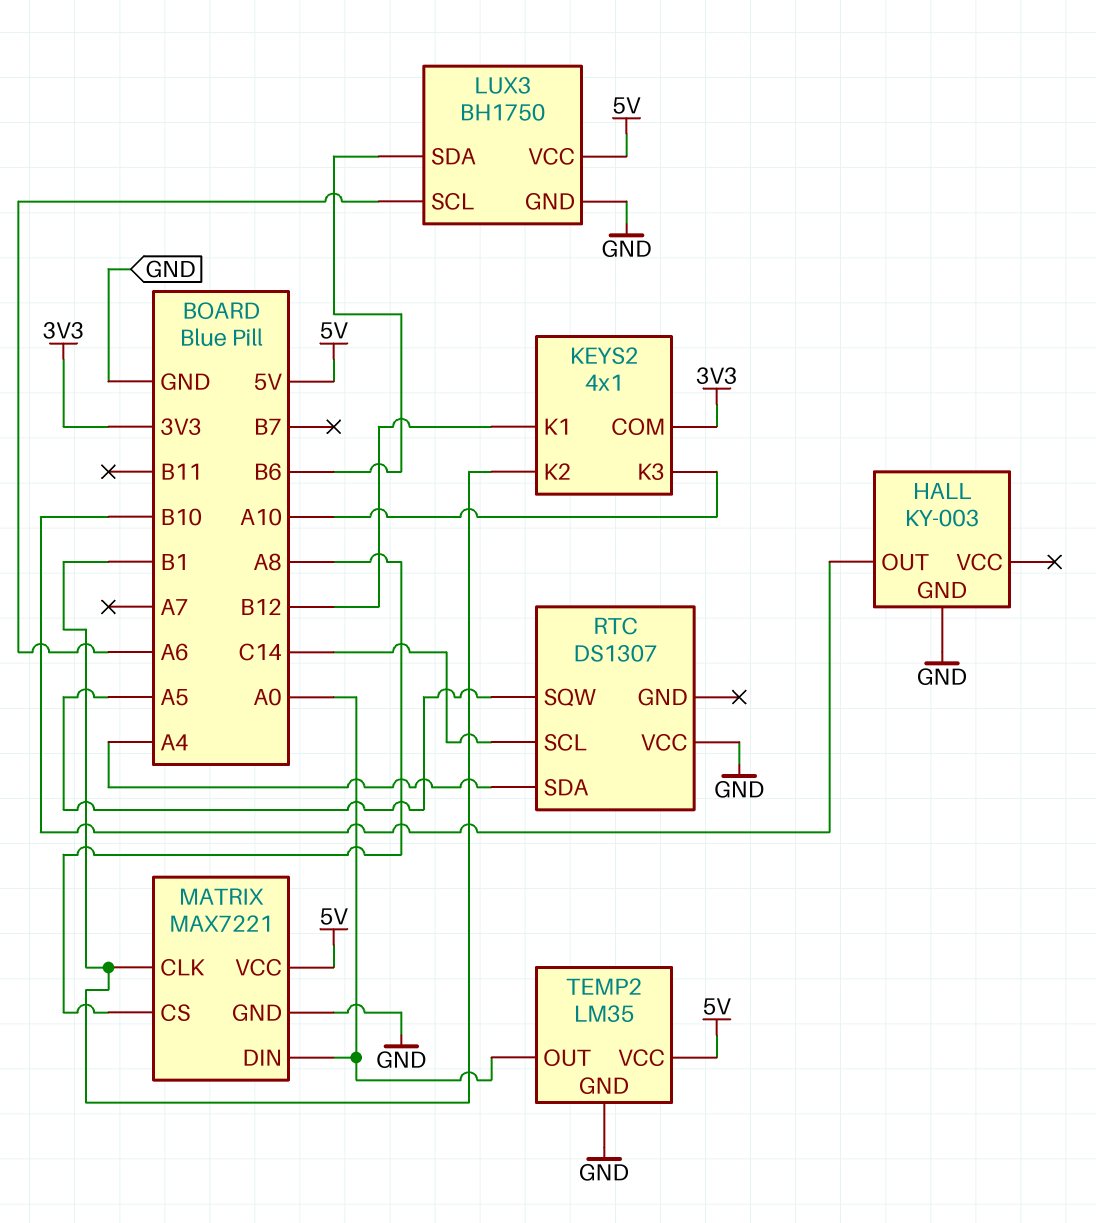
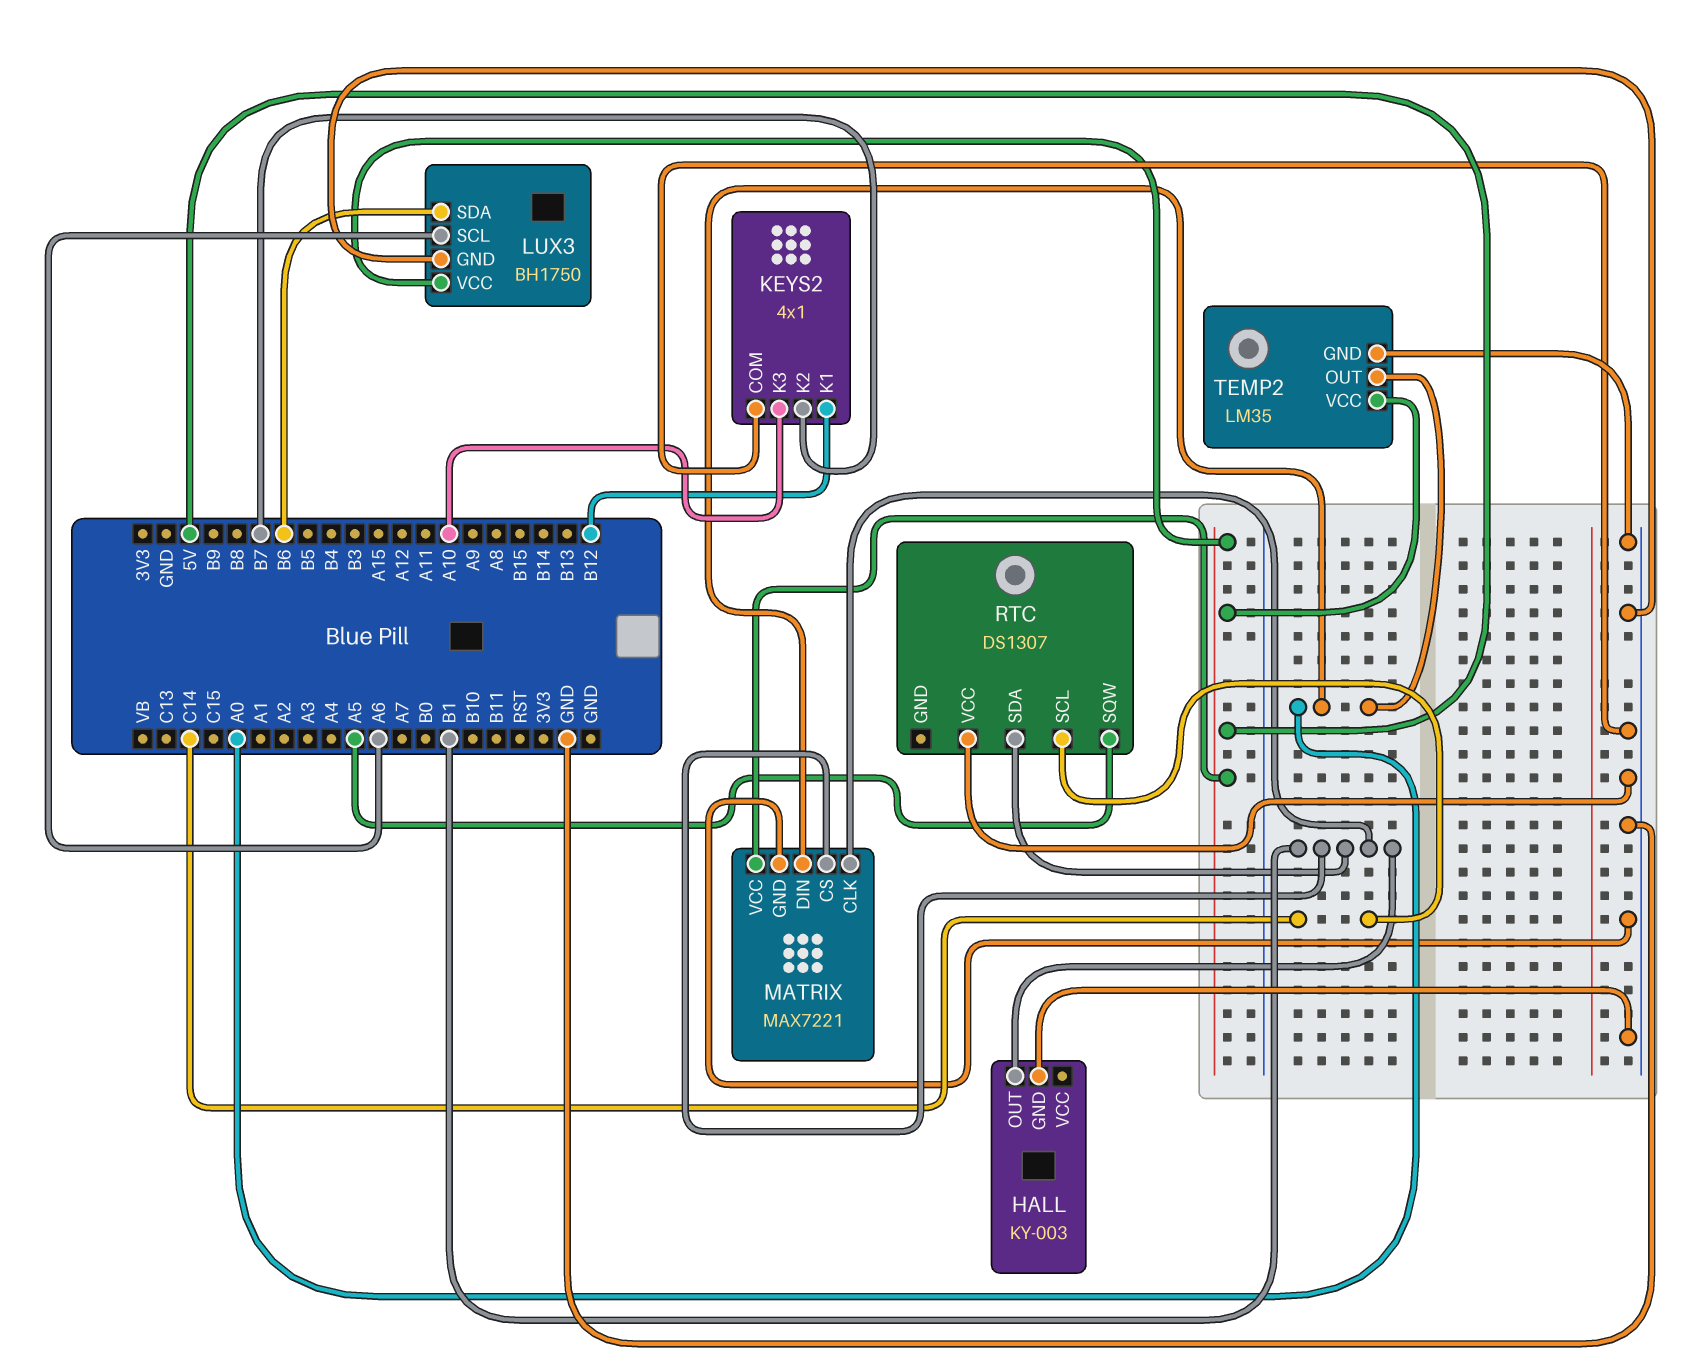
HALL pin OUT: B10 -> B1
KEYS2 pin COM: 3V3 -> GND
KEYS2 pin K2: B1 -> B7
MATRIX pin CS: A8 -> B1
RTC pin SDA: A4 -> B1

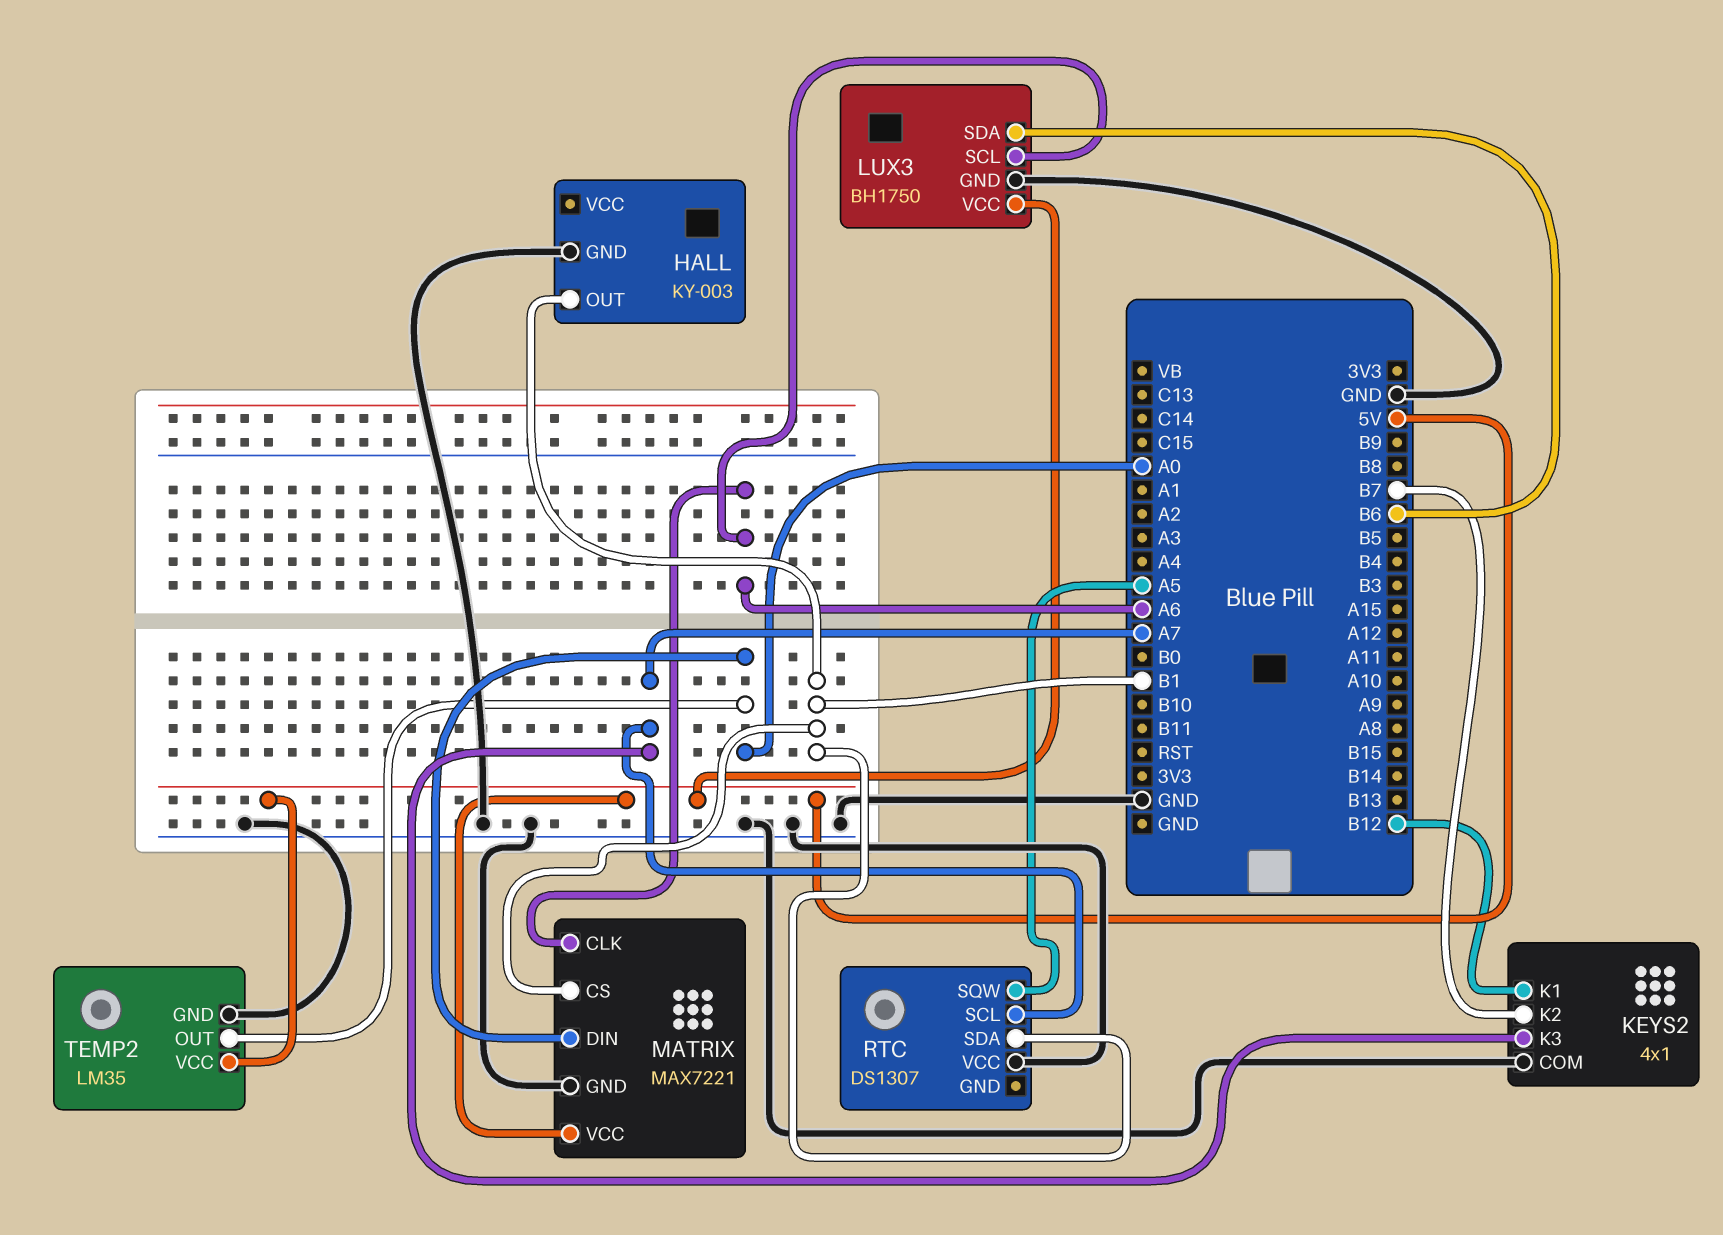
KEYS2 pin K3: A10 -> A7
MATRIX pin CLK: B1 -> A6
RTC pin SCL: C14 -> A7

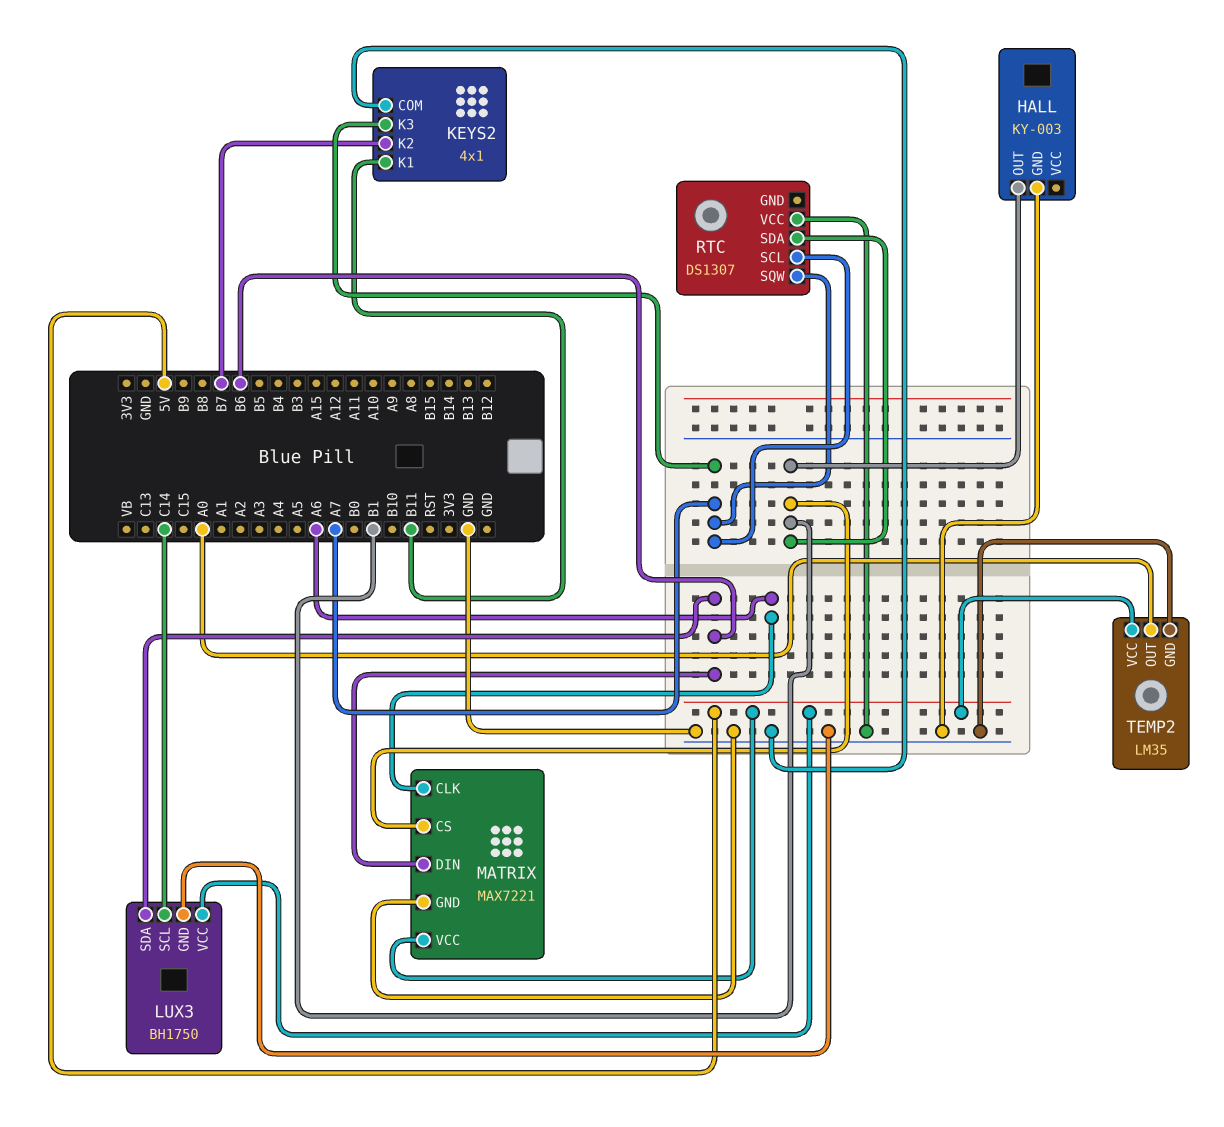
KEYS2 pin K1: B12 -> B11
LUX3 pin SCL: A6 -> C14
MATRIX pin DIN: A0 -> B6
RTC pin SQW: A5 -> A7

